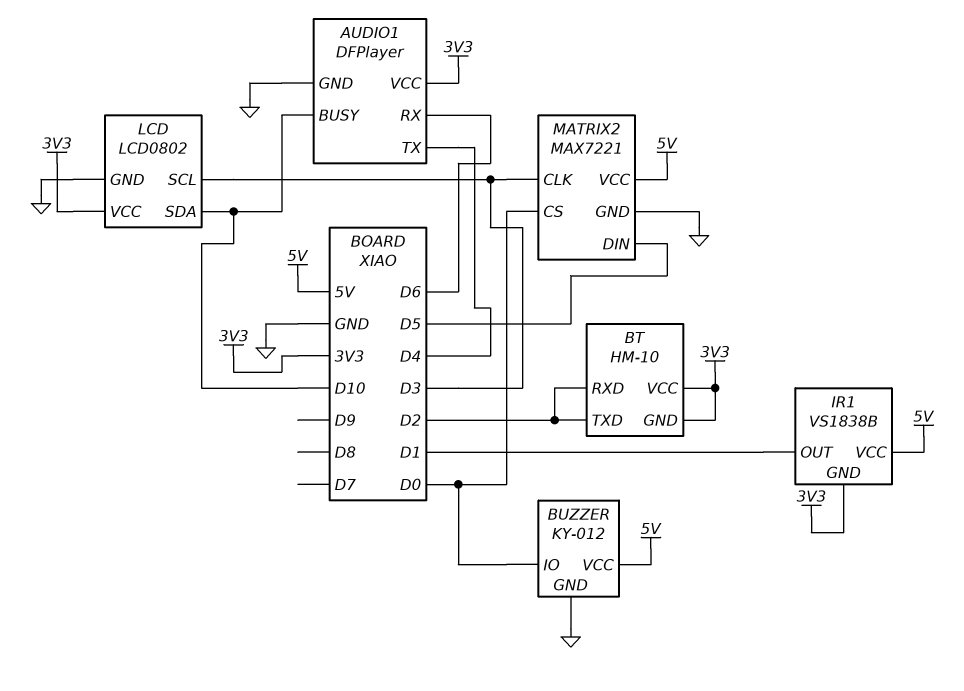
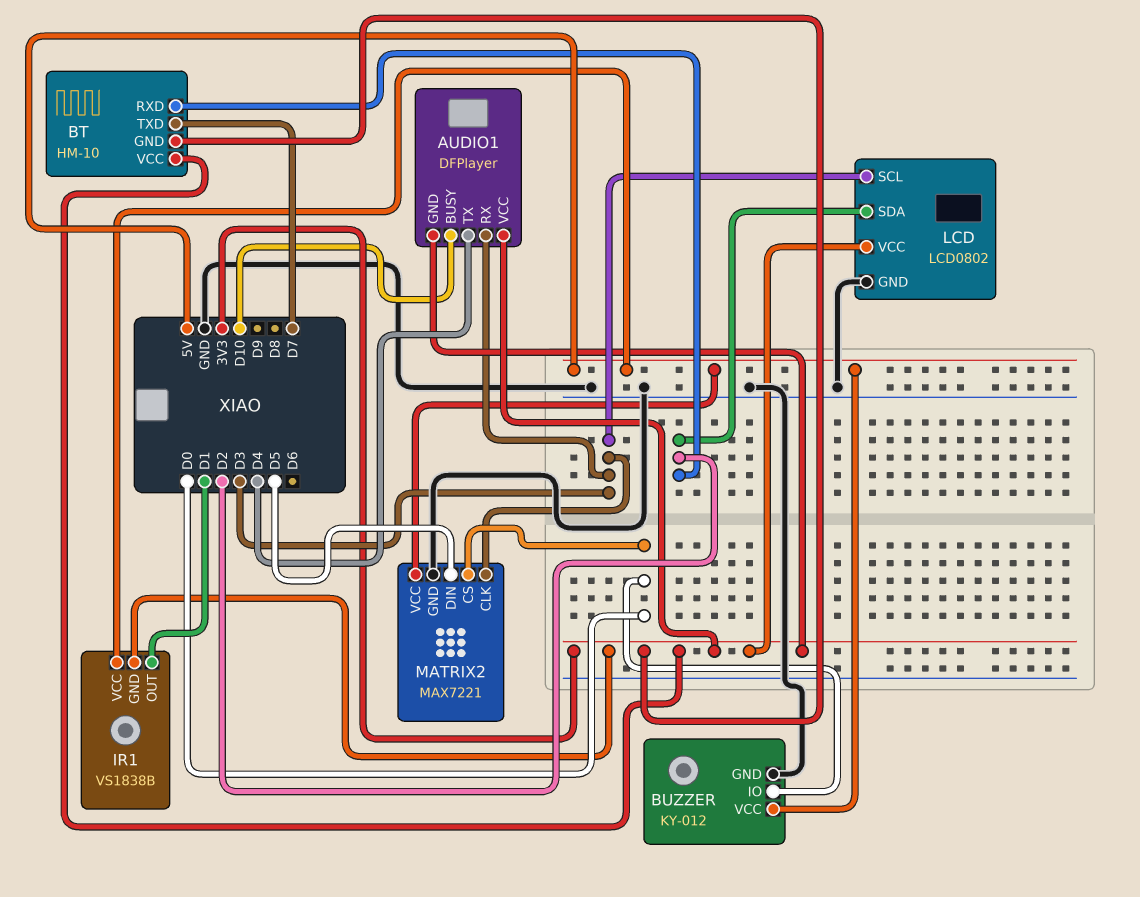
AUDIO1 pin GND: GND -> 3V3
AUDIO1 pin RX: D6 -> D3
BT pin TXD: D2 -> D7
LCD pin SDA: D10 -> D2

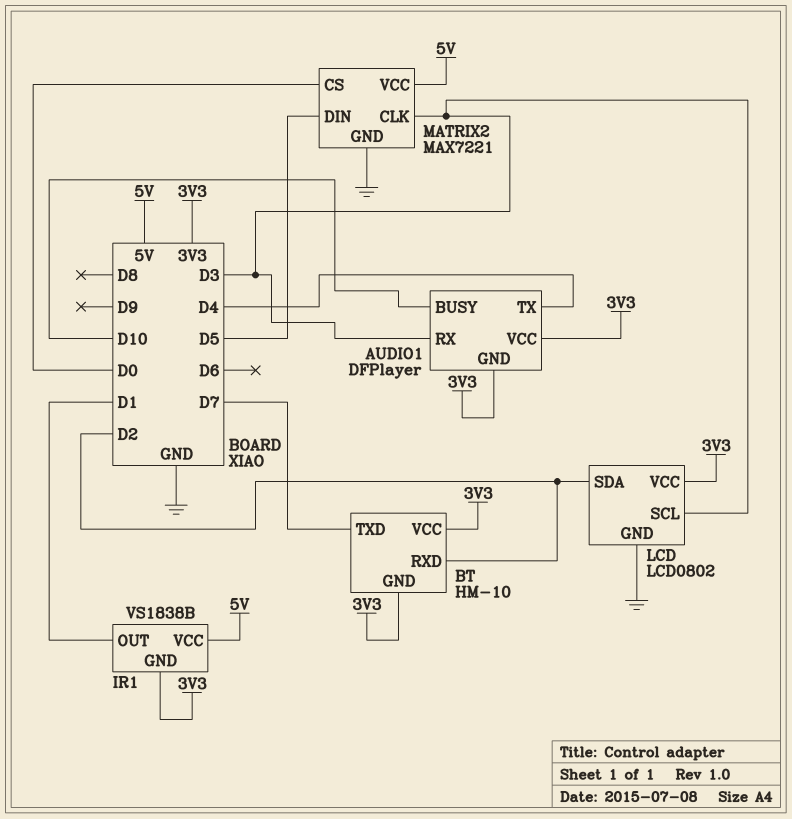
BUZZER: KY-012 -> none
BUZZER pin GND: GND -> none
BUZZER pin IO: D0 -> none
BUZZER pin VCC: 5V -> none

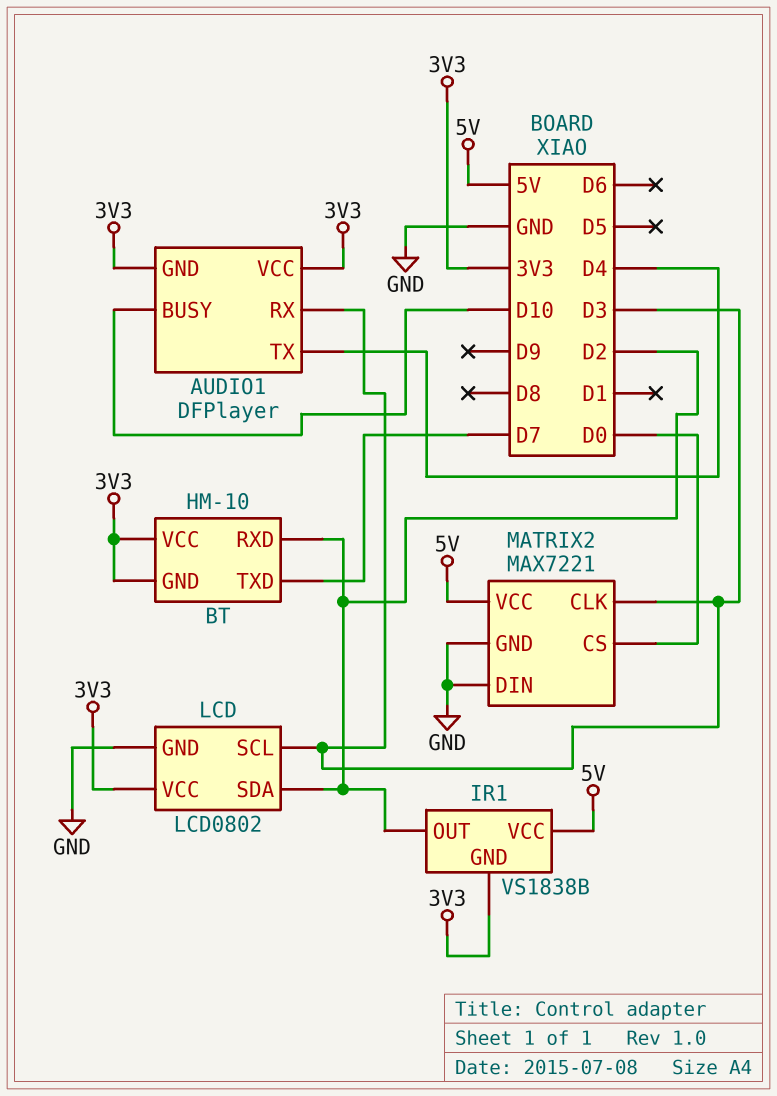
IR1 pin OUT: D1 -> D2
MATRIX2 pin DIN: D5 -> GND

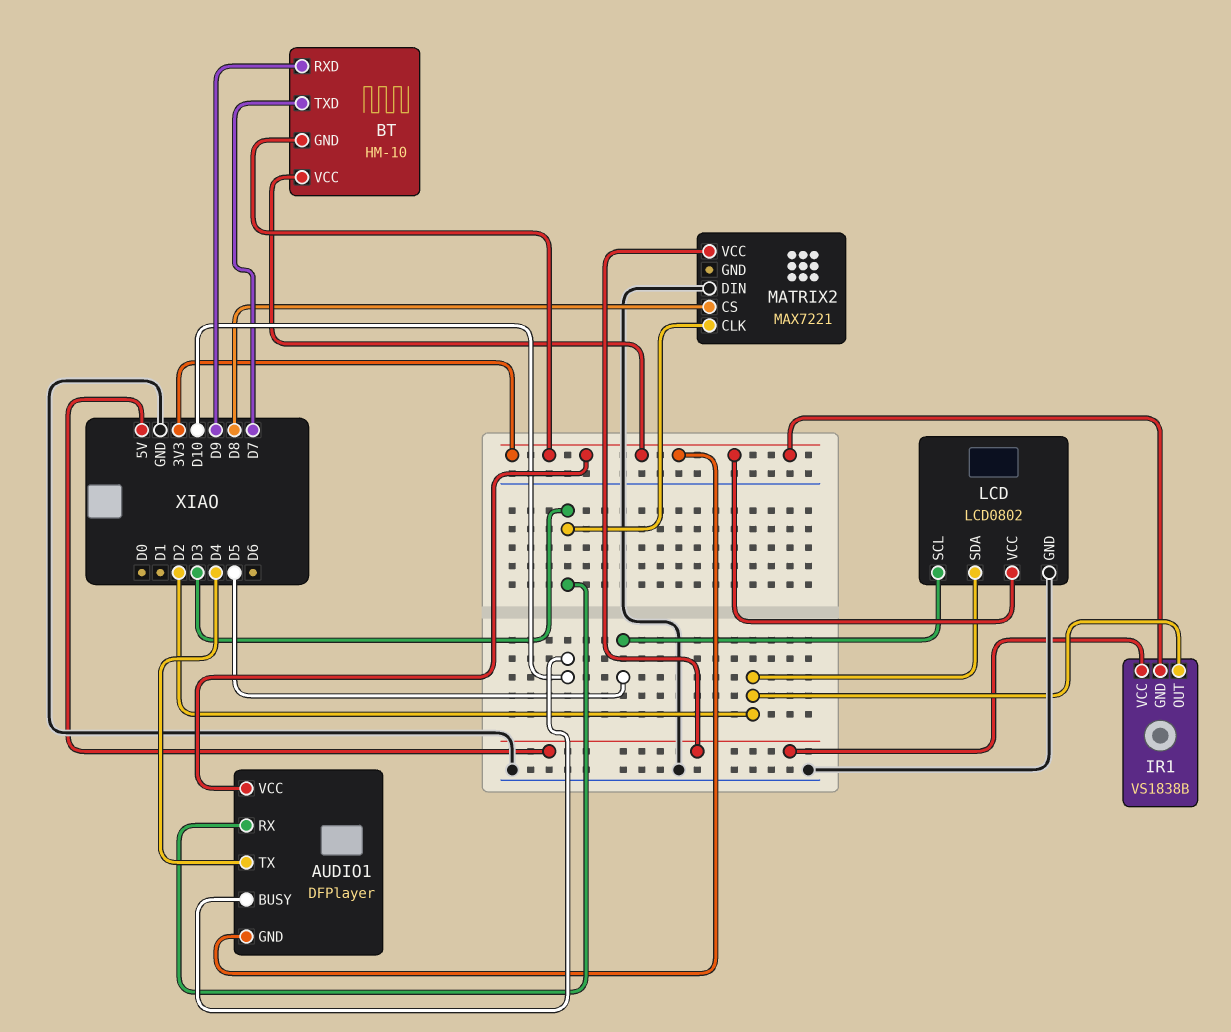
BT pin RXD: D2 -> D9
LCD pin SCL: D3 -> D5
MATRIX2 pin CS: D0 -> D8
MATRIX2 pin GND: GND -> none

